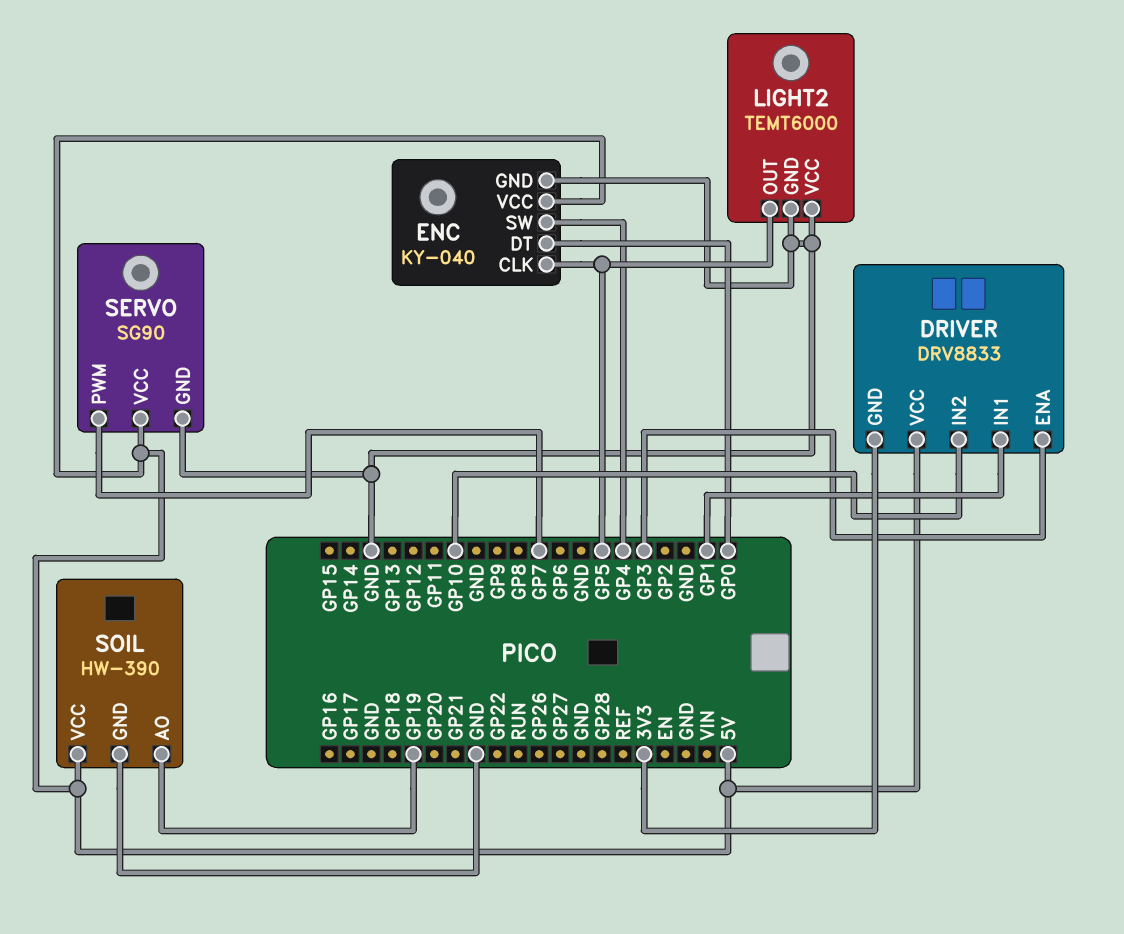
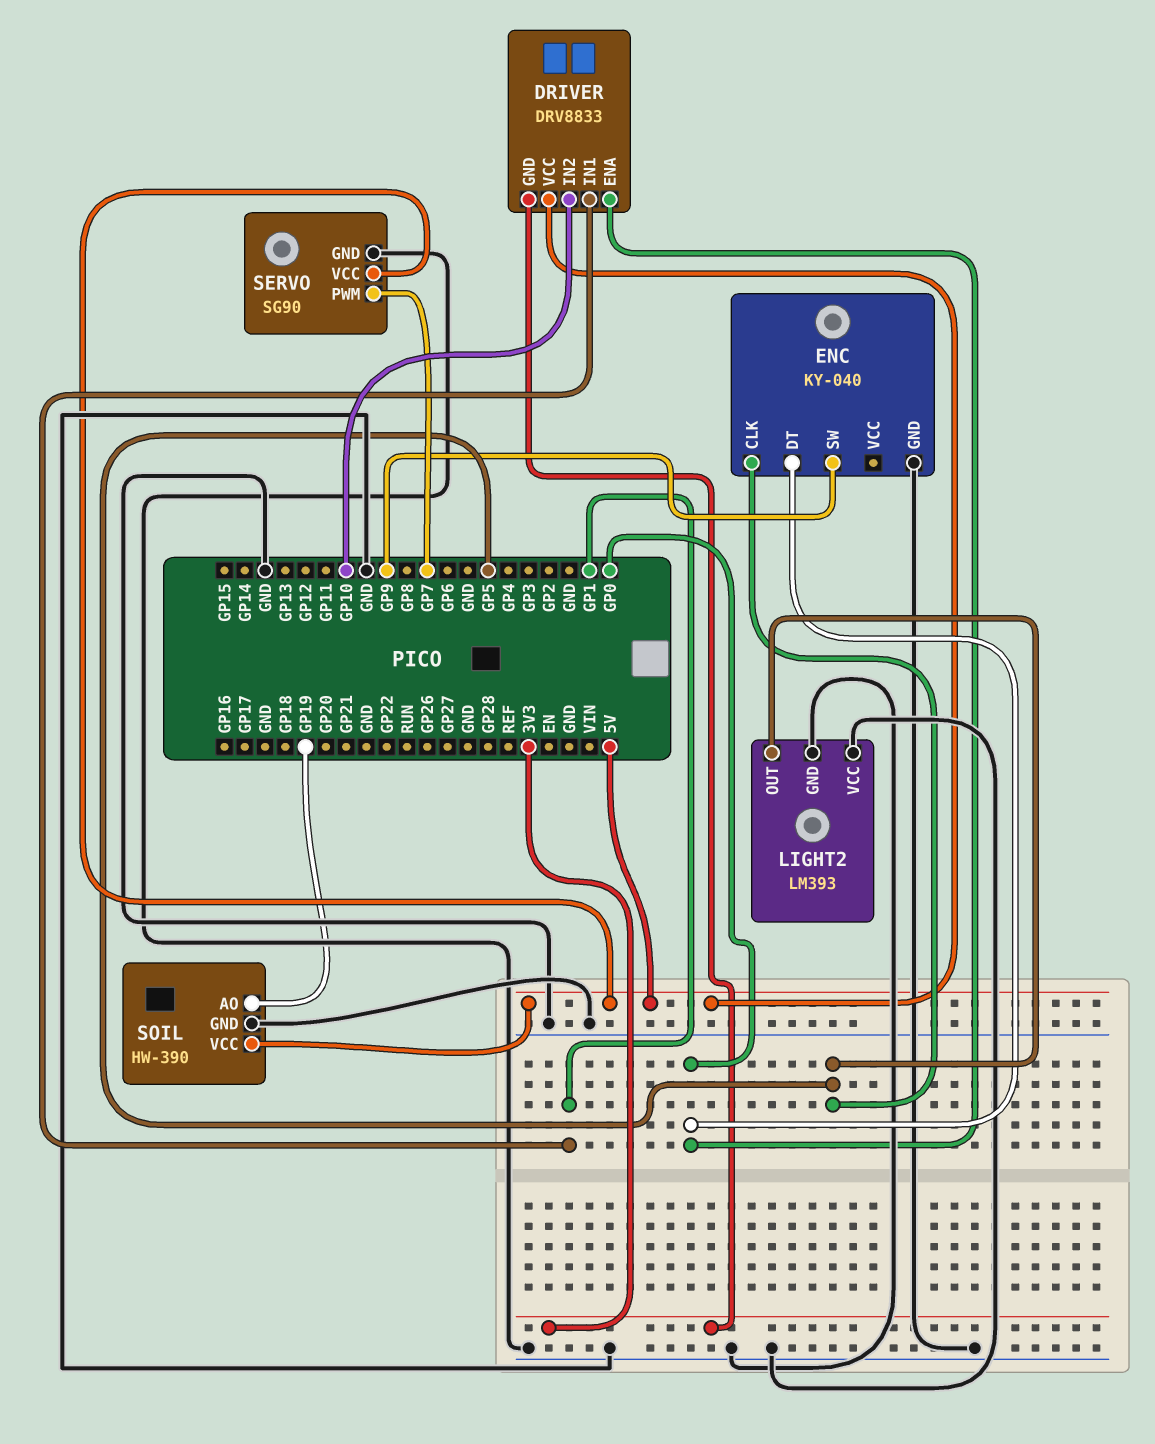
DRIVER pin ENA: GP3 -> GP0
ENC pin SW: GP4 -> GP9
ENC pin VCC: 5V -> none
LIGHT2: TEMT6000 -> LM393

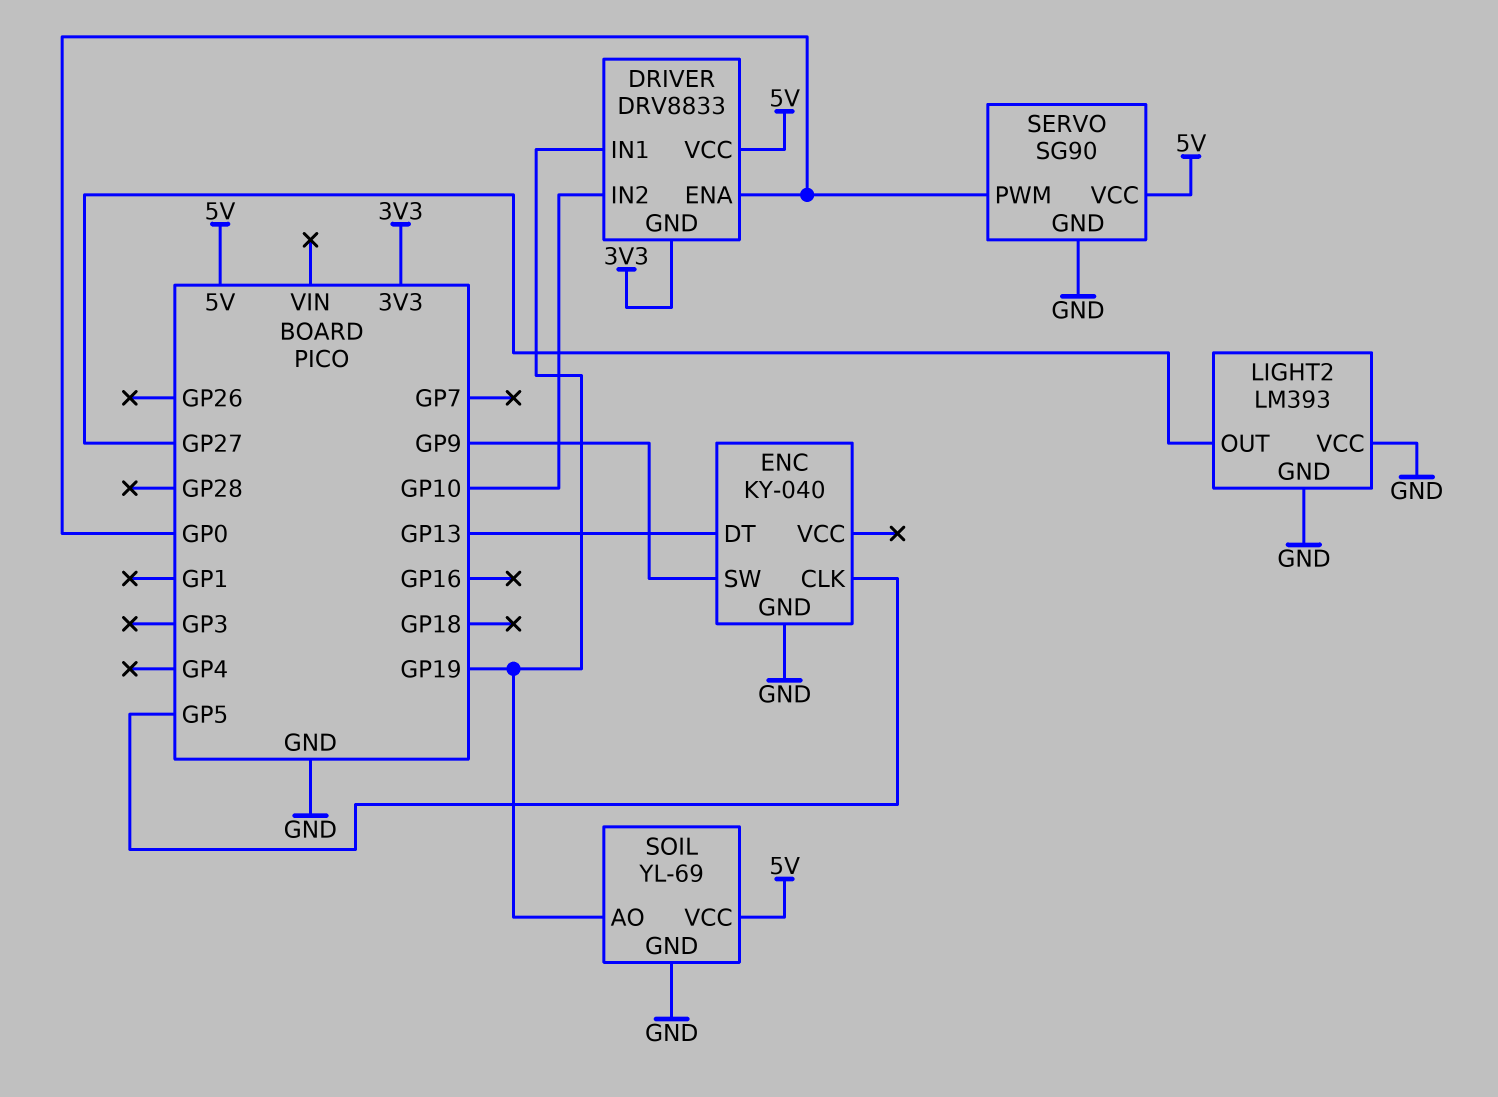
DRIVER pin IN1: GP1 -> GP19
ENC pin DT: GP0 -> GP13
LIGHT2 pin OUT: GP5 -> GP27
SERVO pin PWM: GP7 -> GP0
SOIL: HW-390 -> YL-69

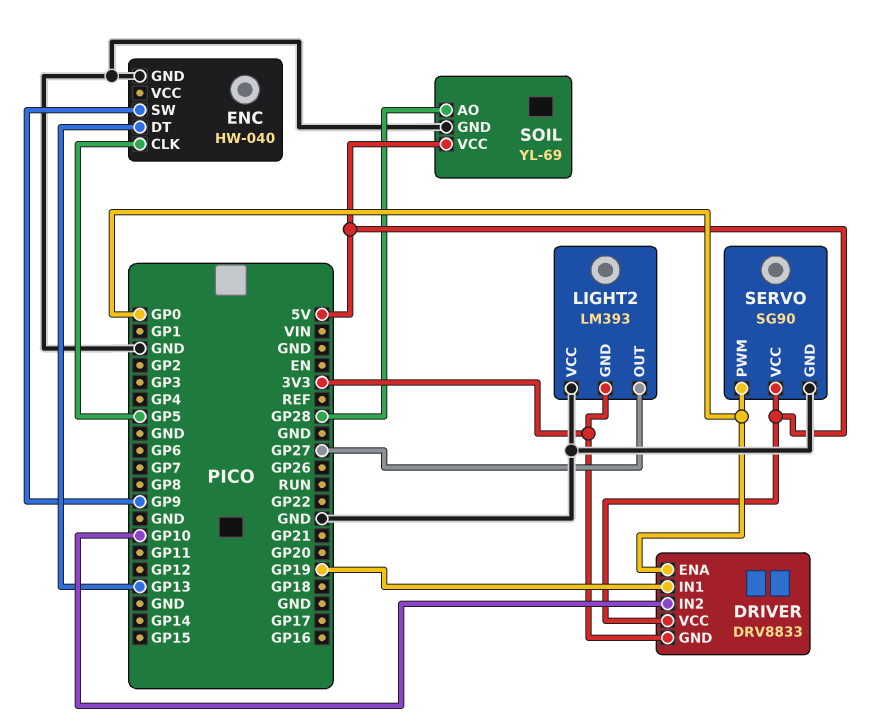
ENC: KY-040 -> HW-040
LIGHT2 pin GND: GND -> 3V3
SOIL pin AO: GP19 -> GP28

